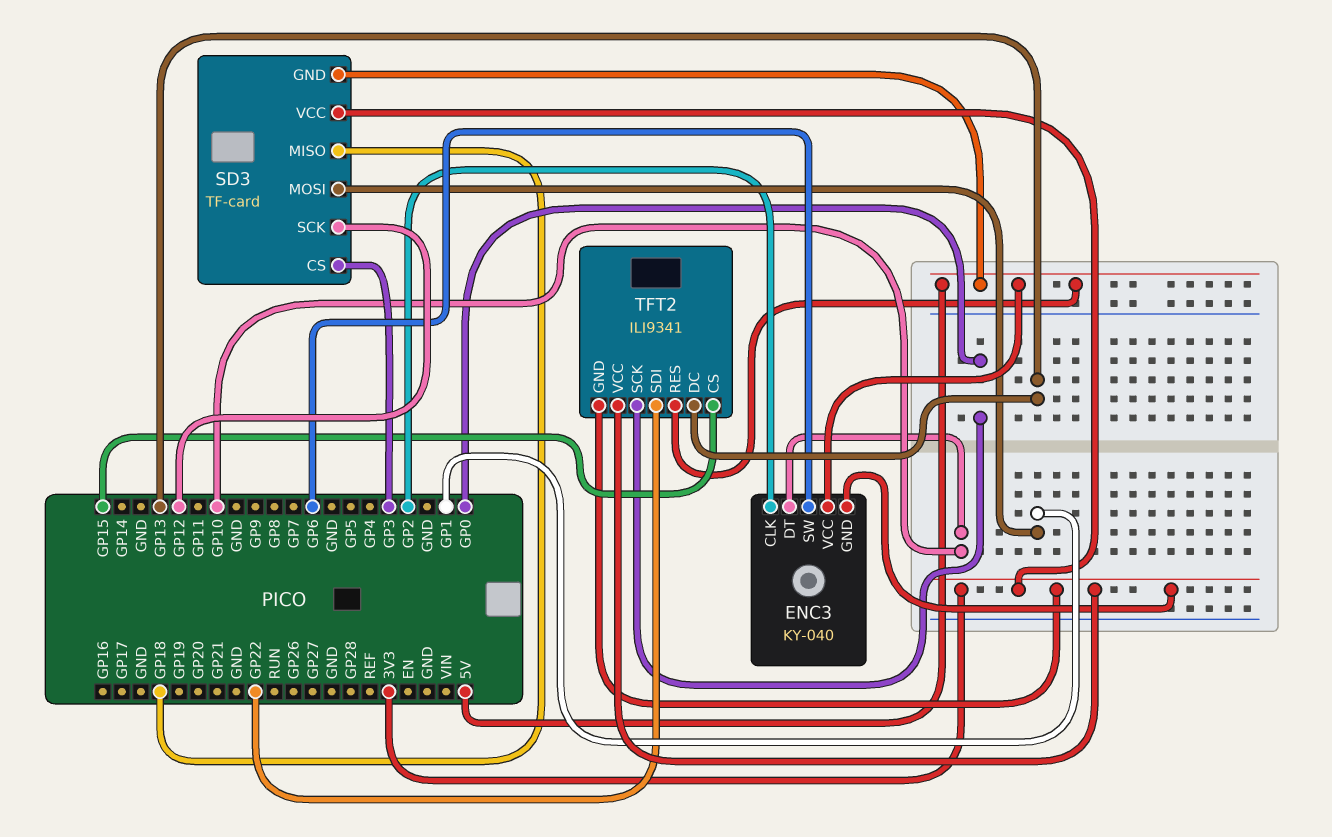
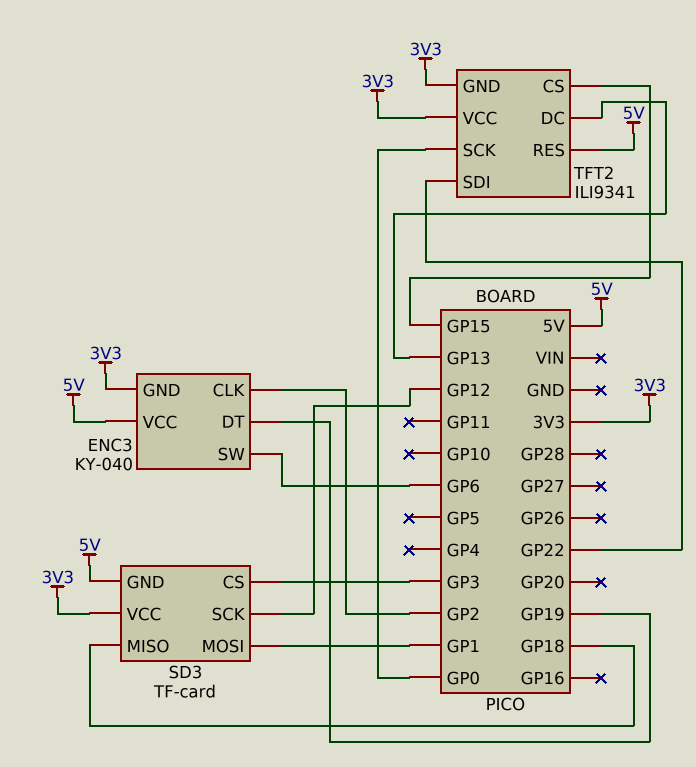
ENC3 pin DT: GP10 -> GP19

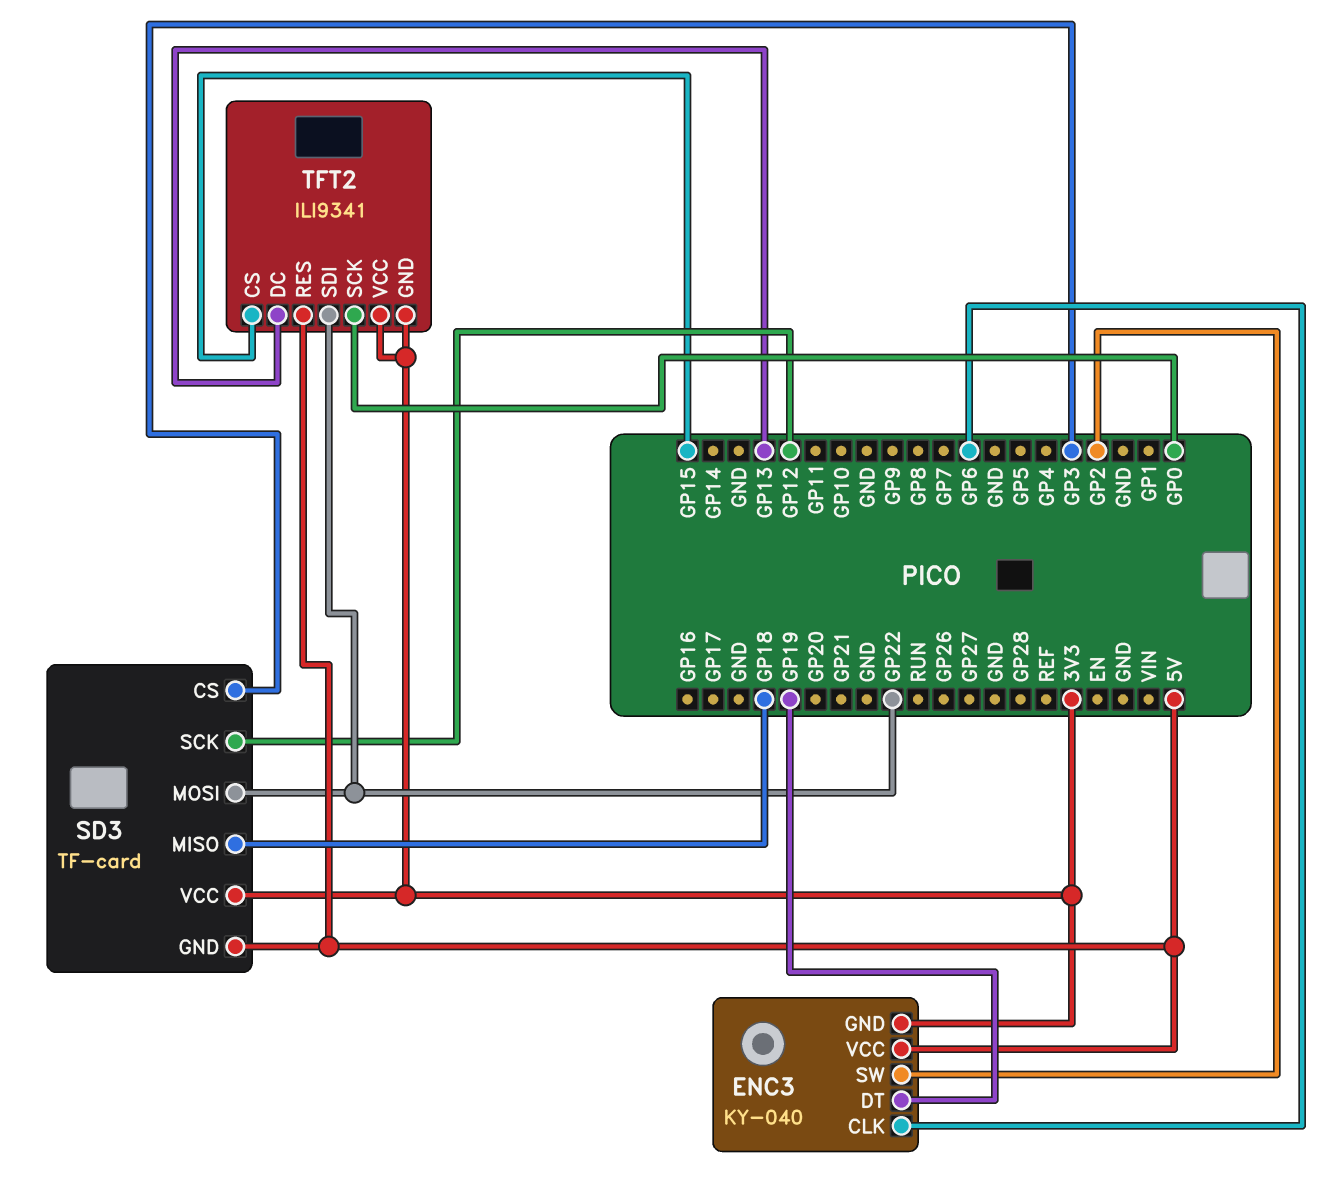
ENC3 pin CLK: GP2 -> GP6
ENC3 pin SW: GP6 -> GP2
SD3 pin MOSI: GP1 -> GP22

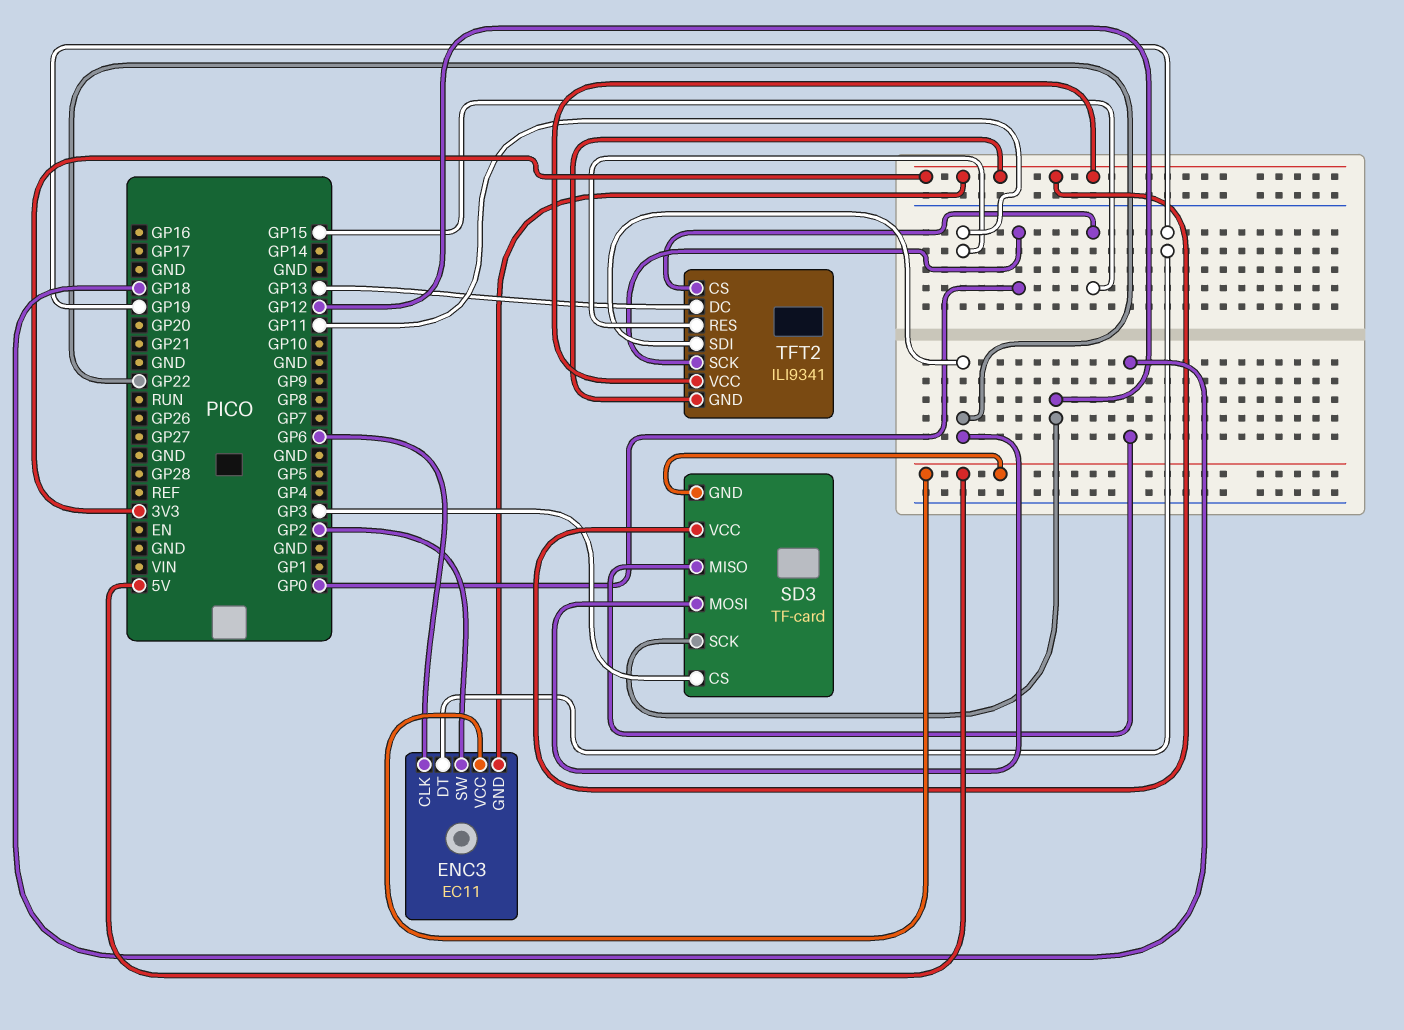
ENC3: KY-040 -> EC11
TFT2 pin RES: 5V -> GP11

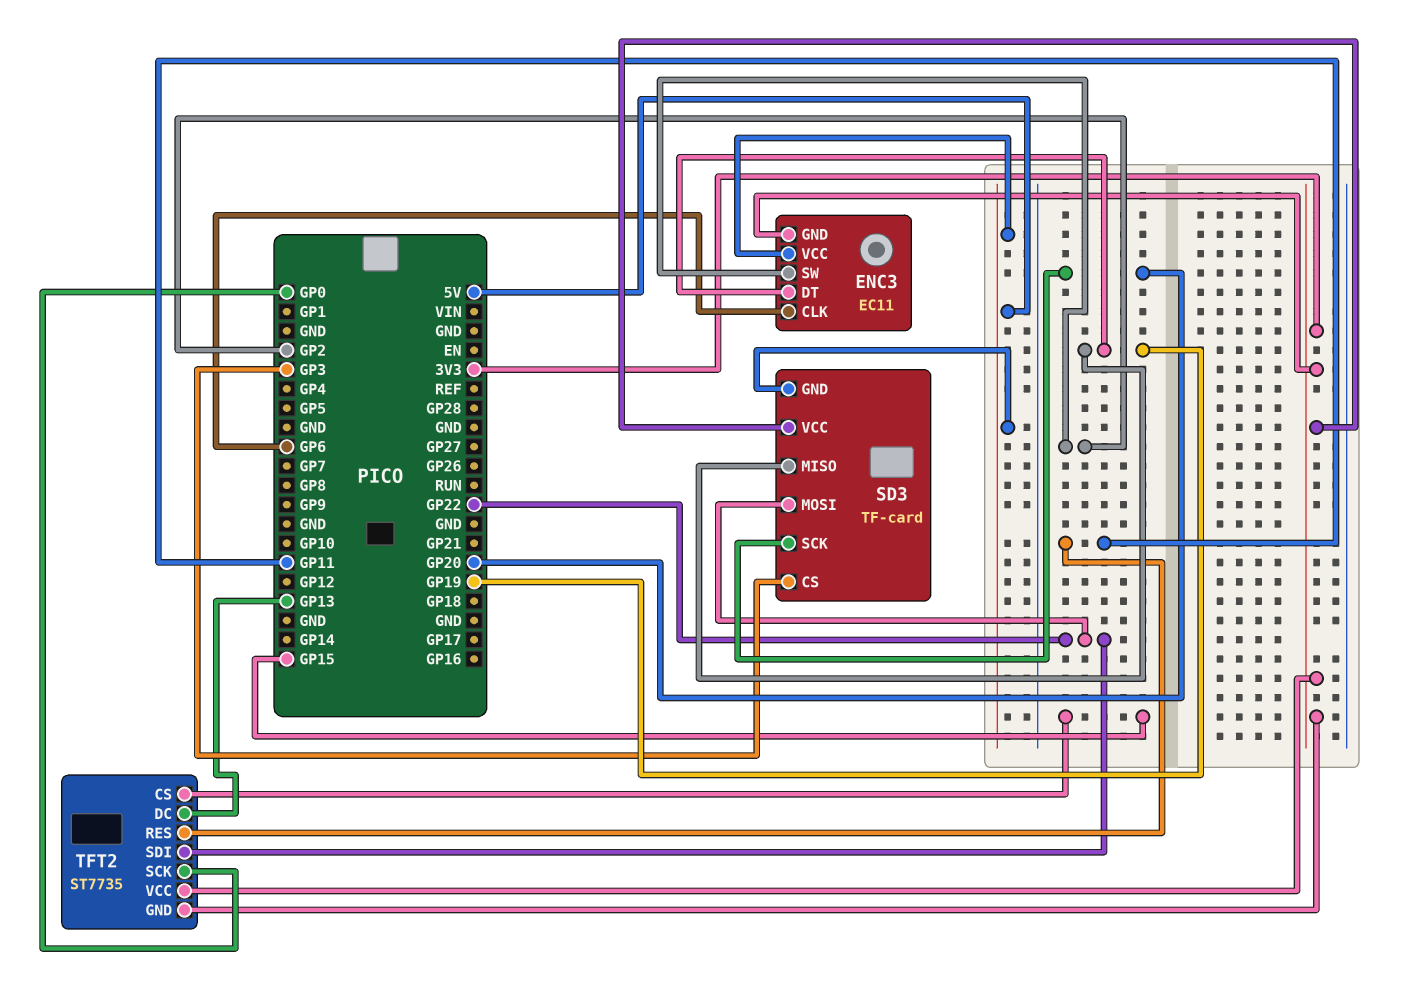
SD3 pin MISO: GP18 -> GP19
SD3 pin SCK: GP12 -> GP20
TFT2: ILI9341 -> ST7735

